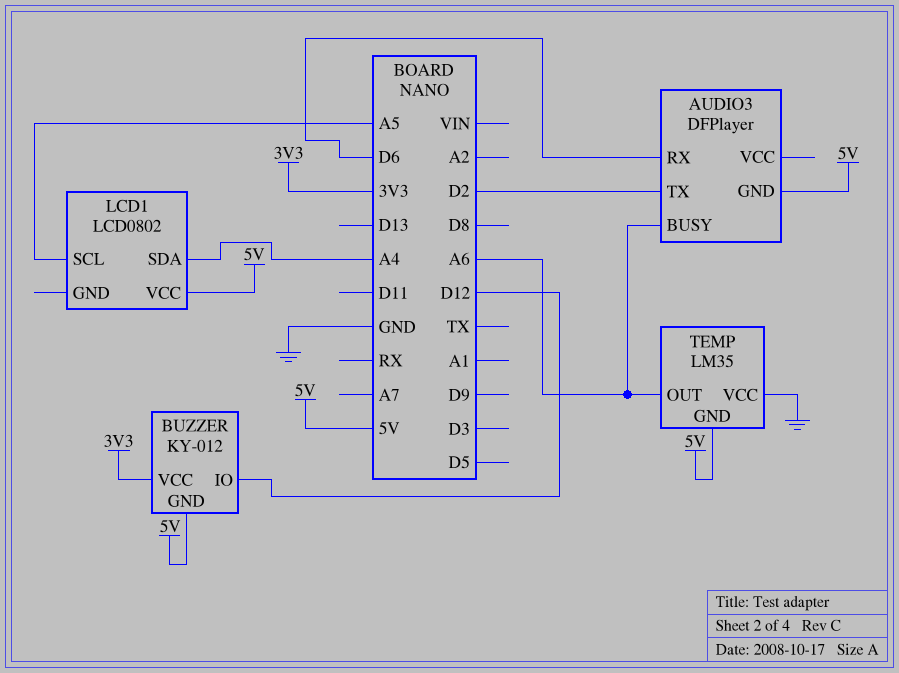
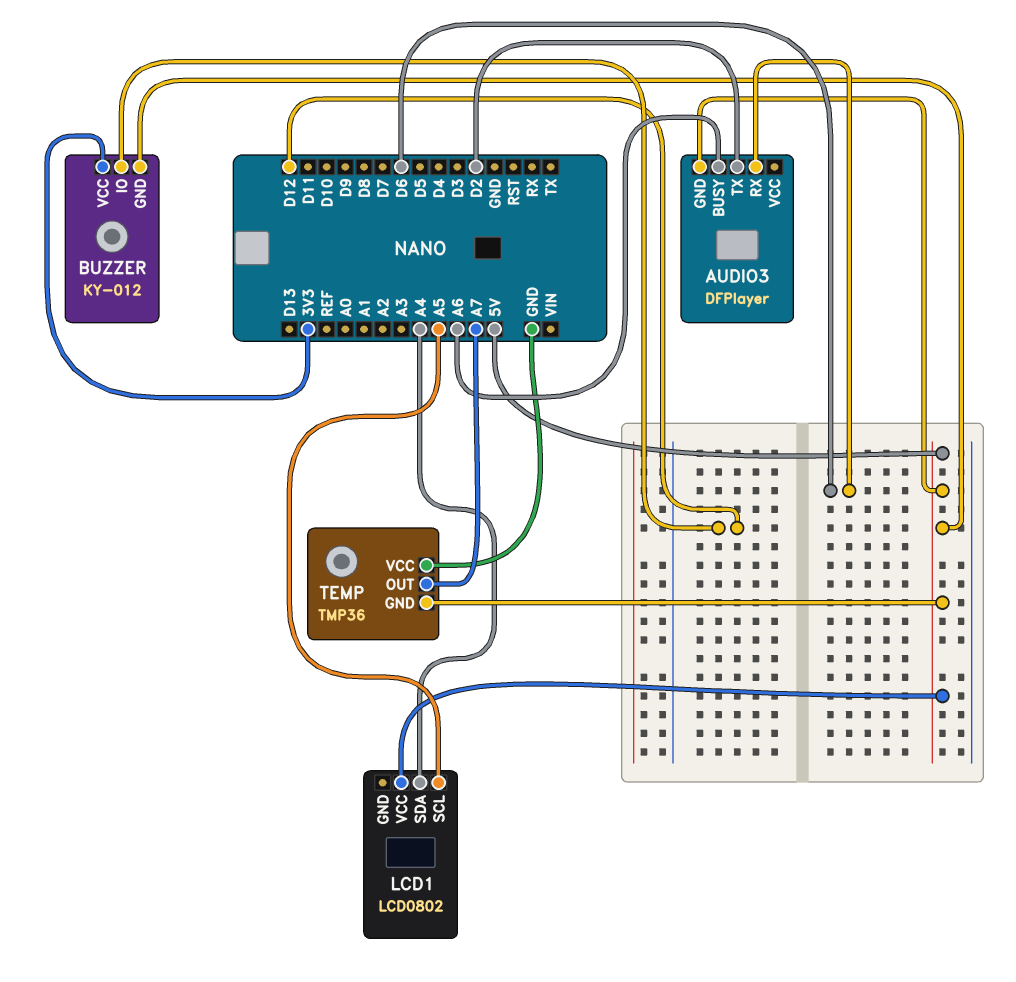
TEMP: LM35 -> TMP36
TEMP pin OUT: A6 -> A7

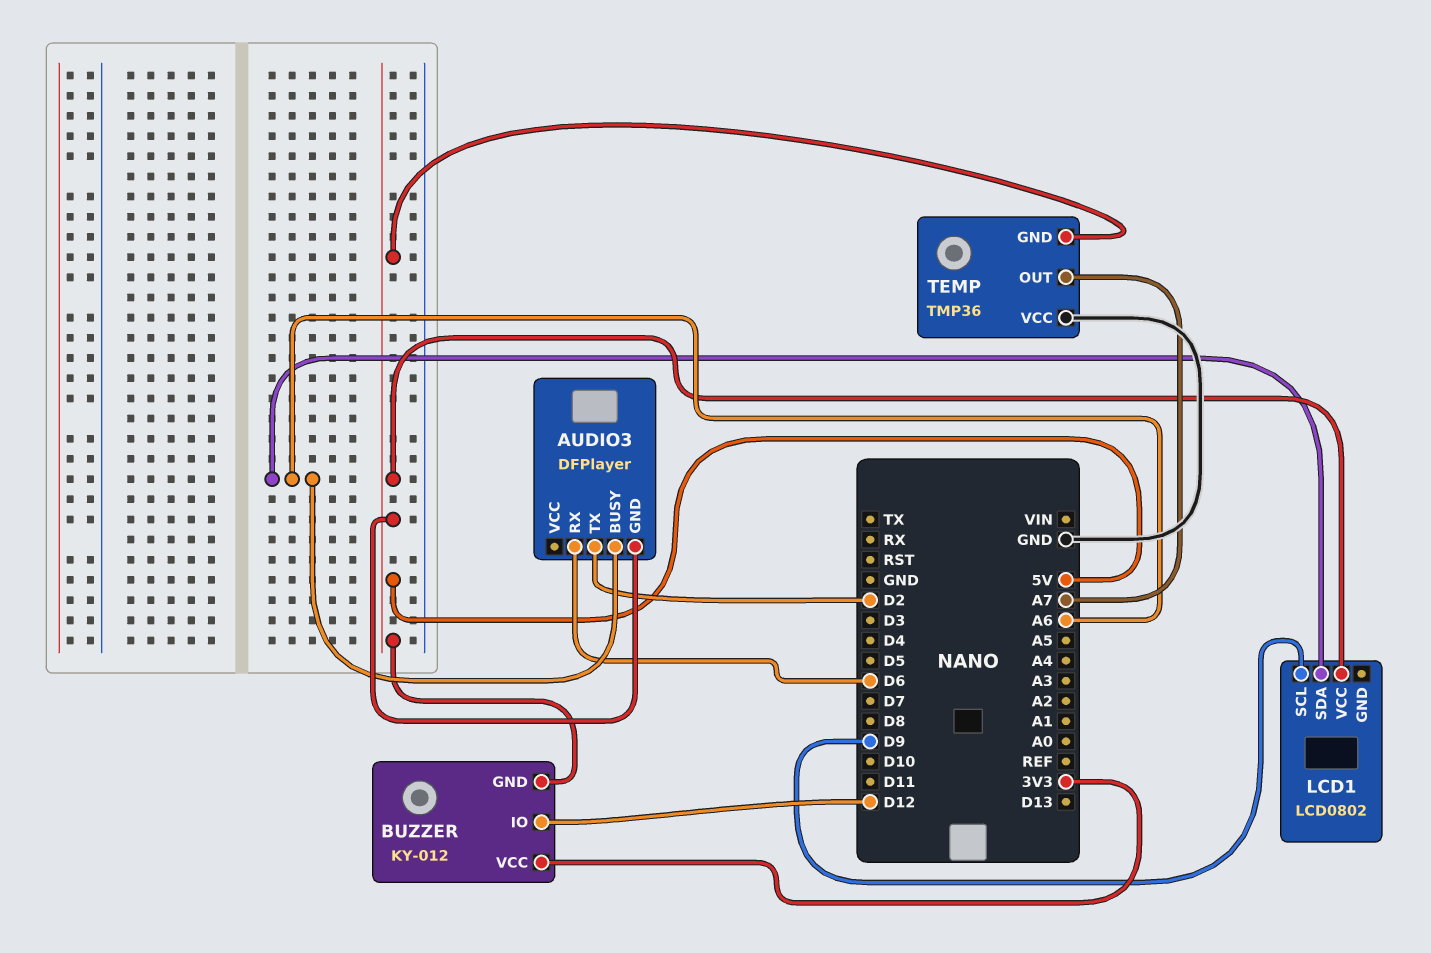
LCD1 pin SCL: A5 -> D9
LCD1 pin SDA: A4 -> A6

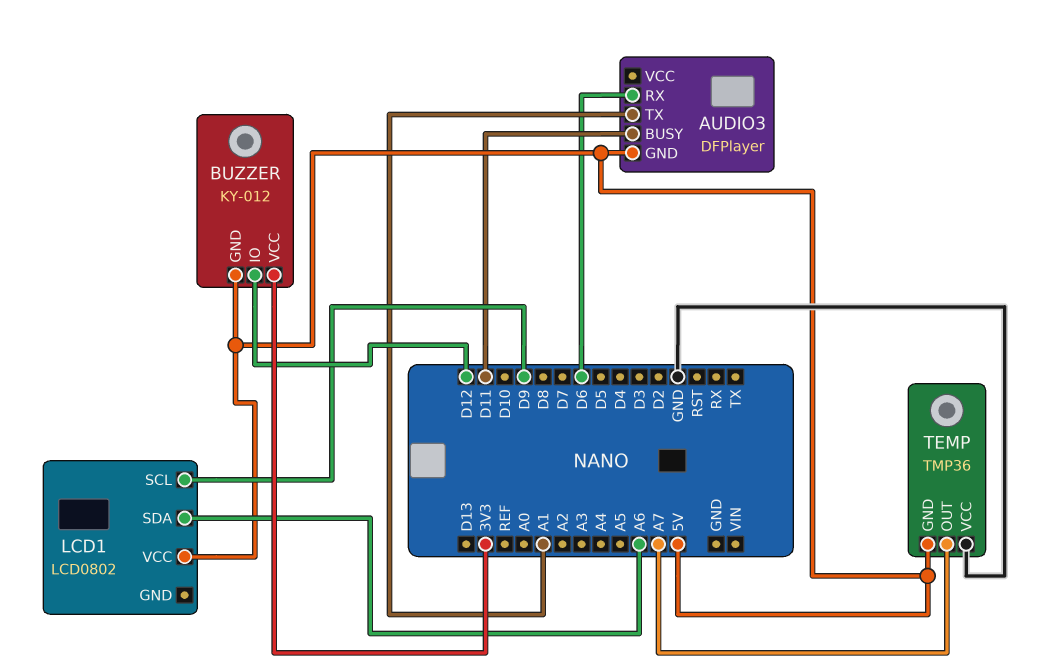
AUDIO3 pin BUSY: A6 -> D11
AUDIO3 pin TX: D2 -> A1

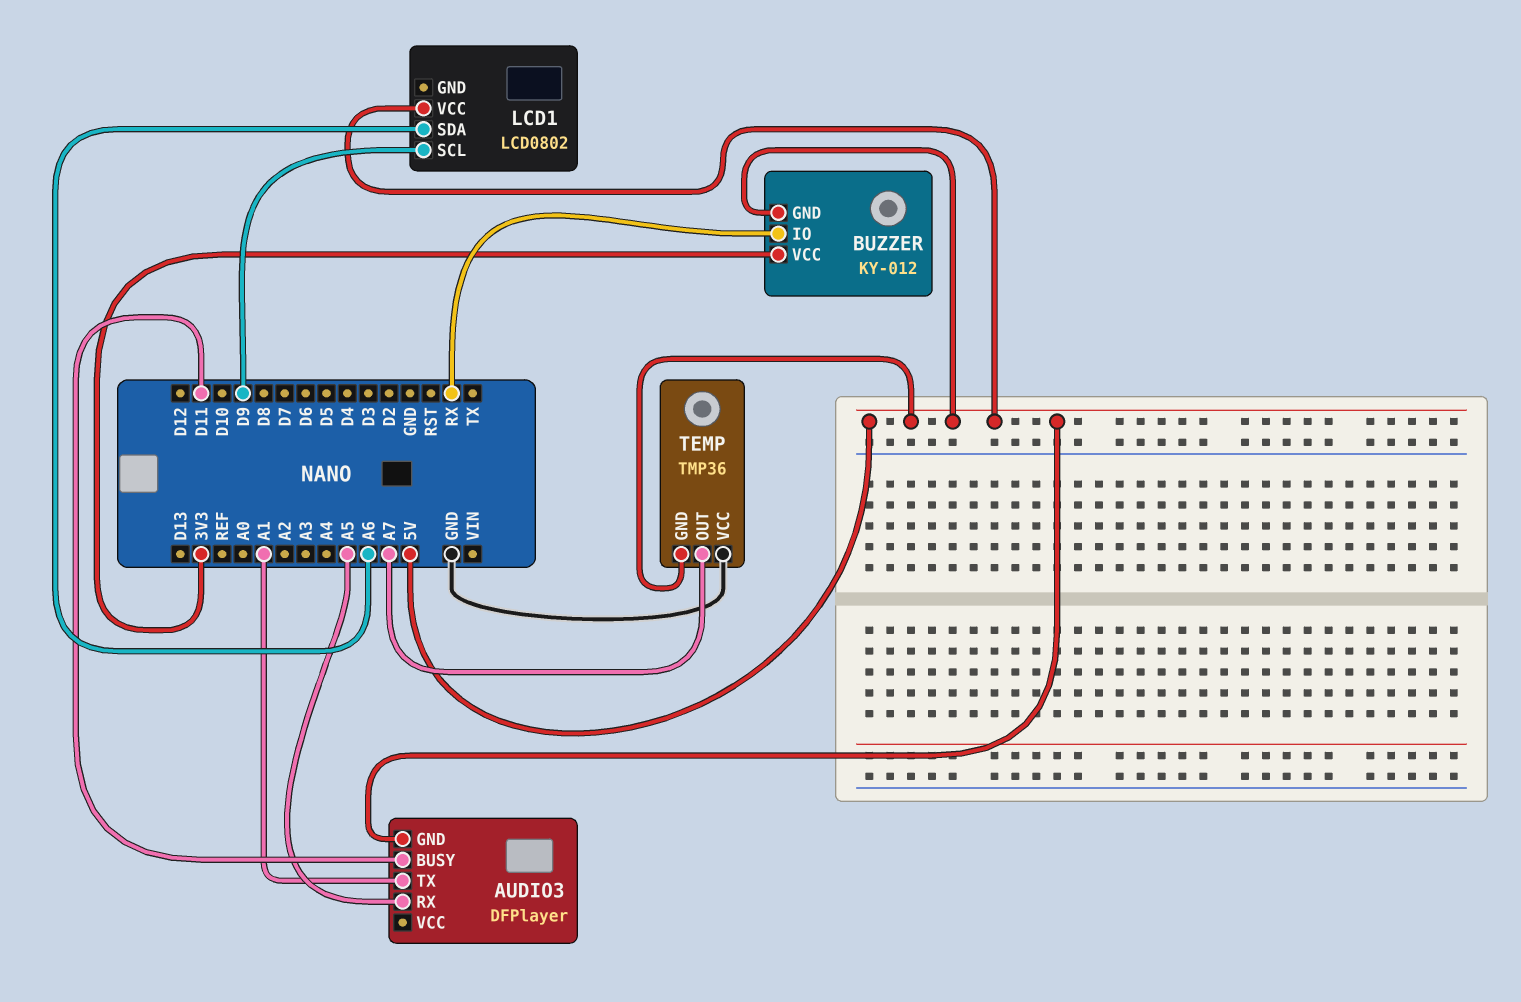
AUDIO3 pin RX: D6 -> A5
BUZZER pin IO: D12 -> RX

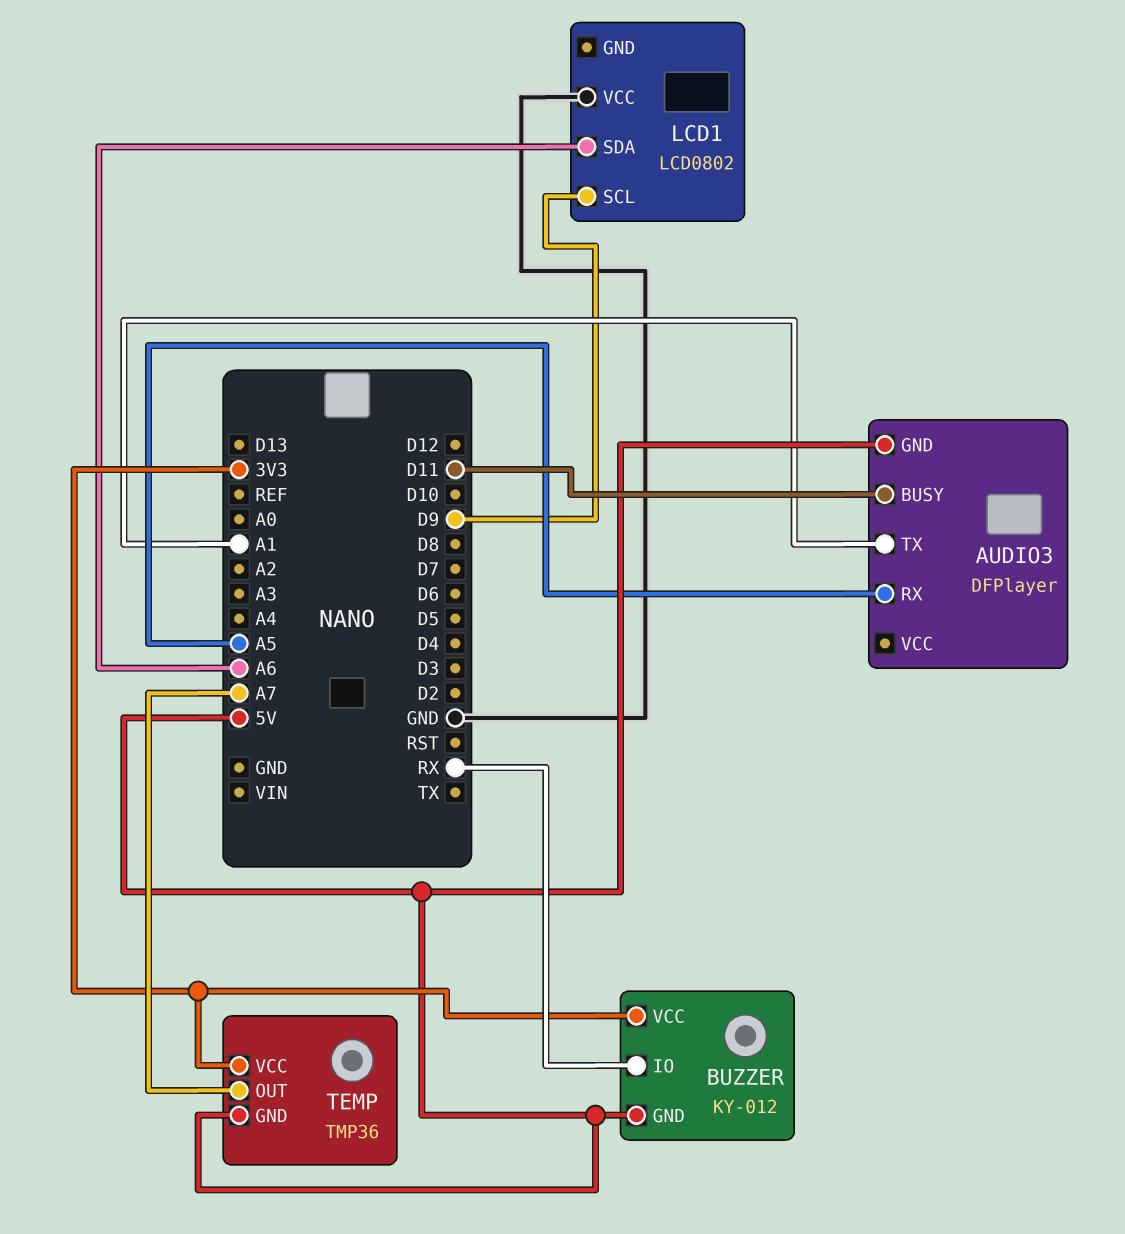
LCD1 pin VCC: 5V -> GND
TEMP pin VCC: GND -> 3V3

